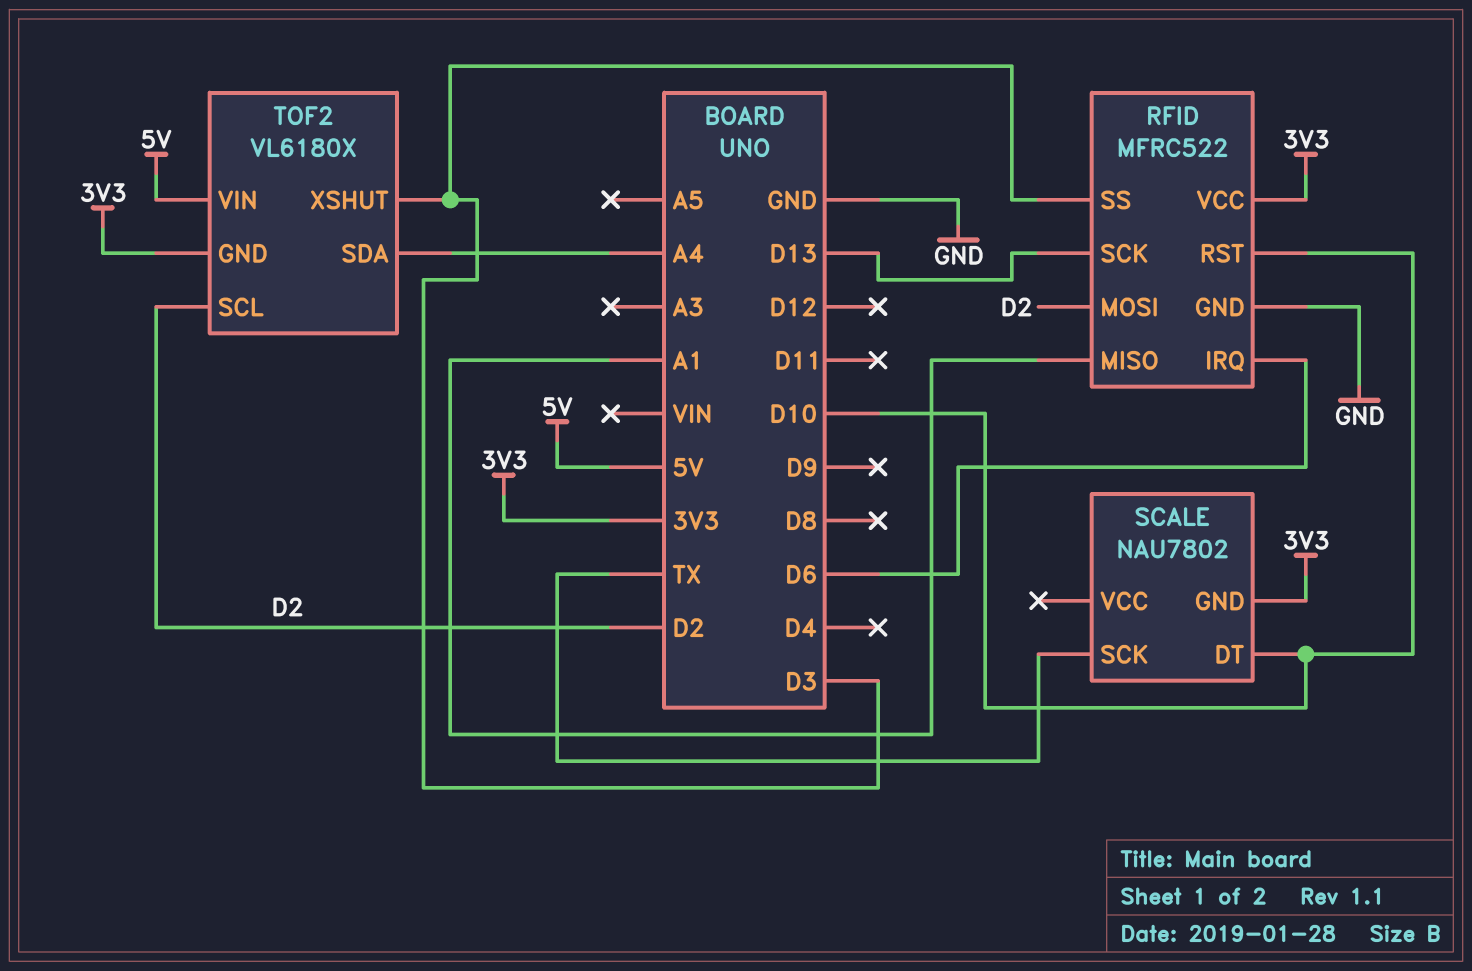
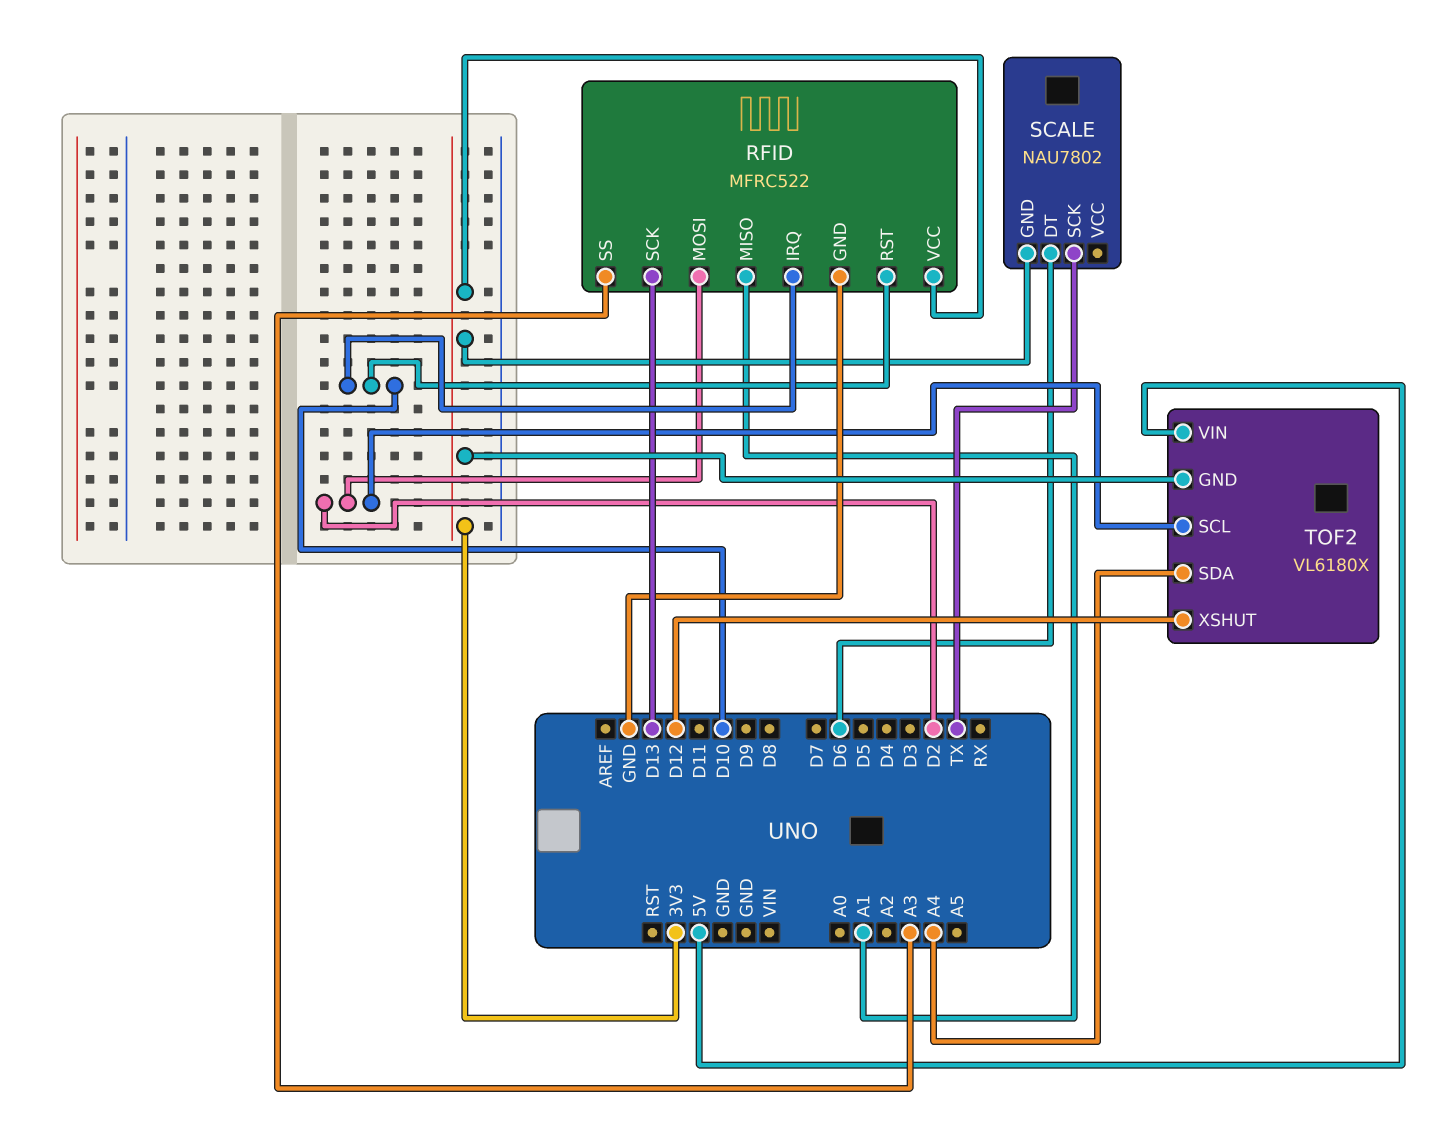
RFID pin IRQ: D6 -> D10
RFID pin SS: D3 -> A3
SCALE pin DT: D10 -> D6
TOF2 pin XSHUT: D3 -> D12

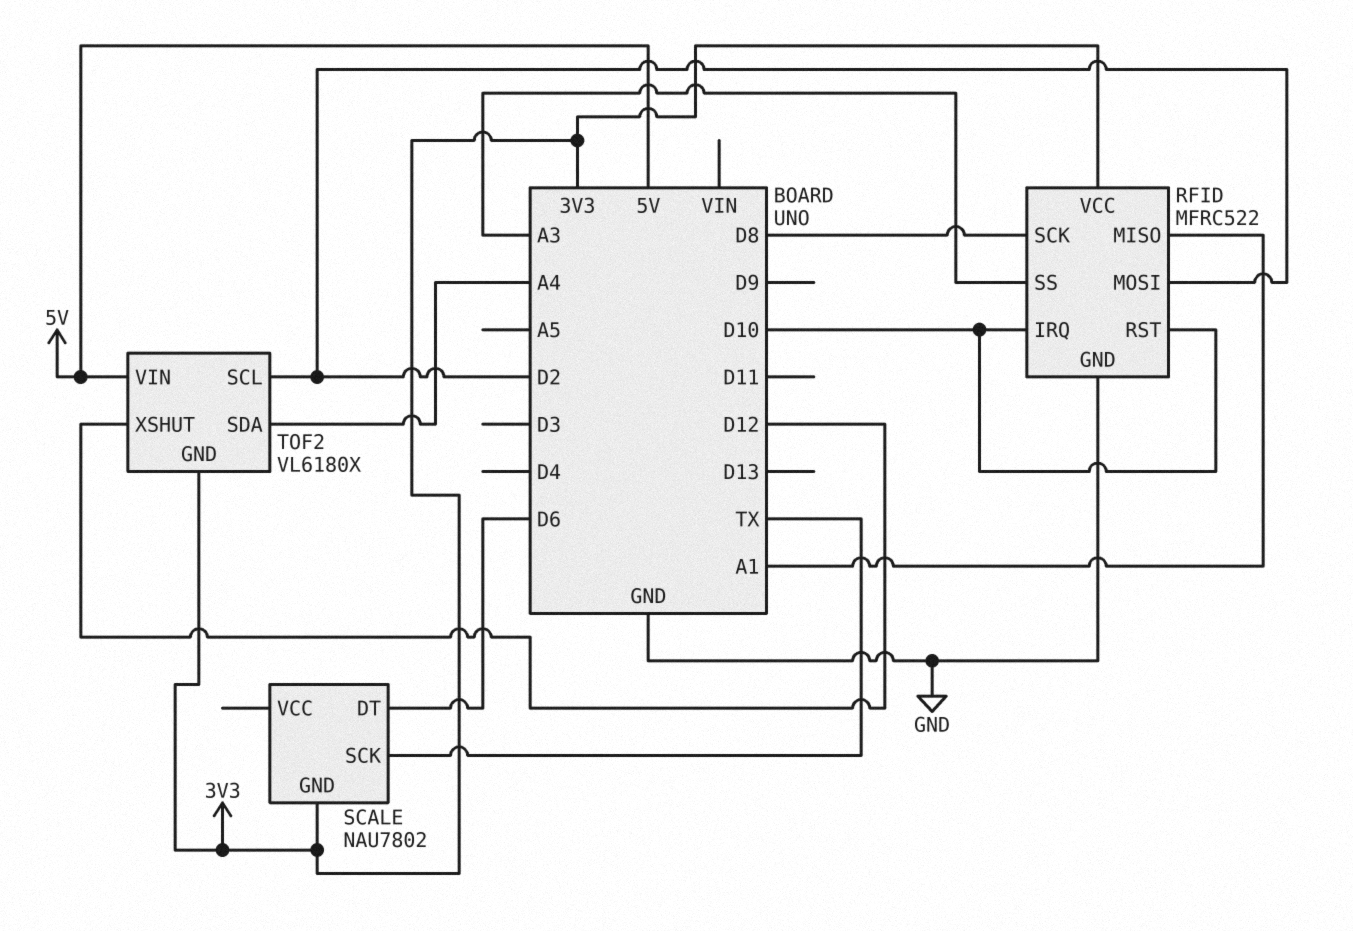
RFID pin SCK: D13 -> D8

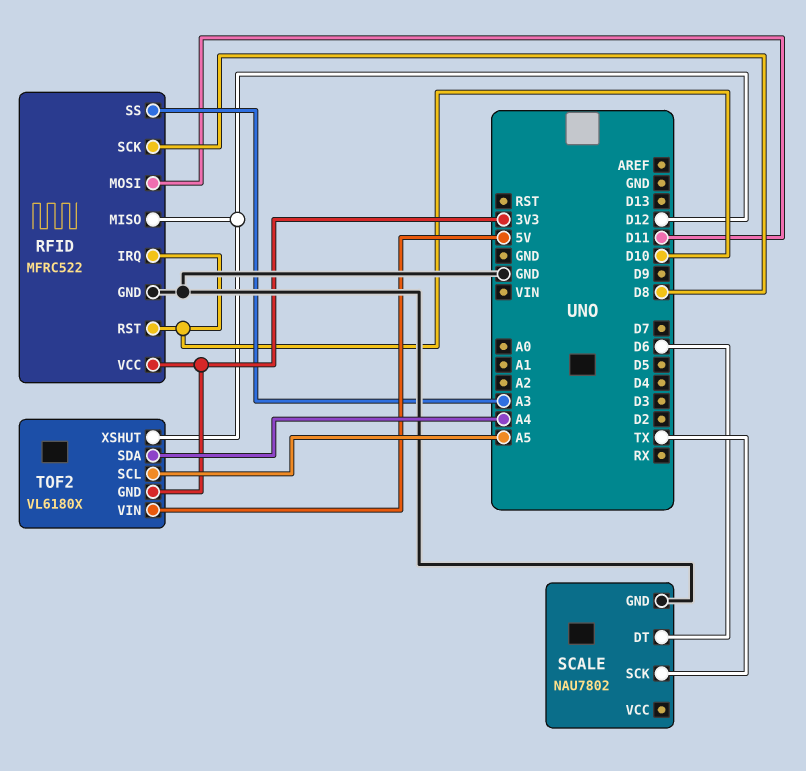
RFID pin MISO: A1 -> D12
RFID pin MOSI: D2 -> D11
SCALE pin GND: 3V3 -> GND
TOF2 pin SCL: D2 -> A5

